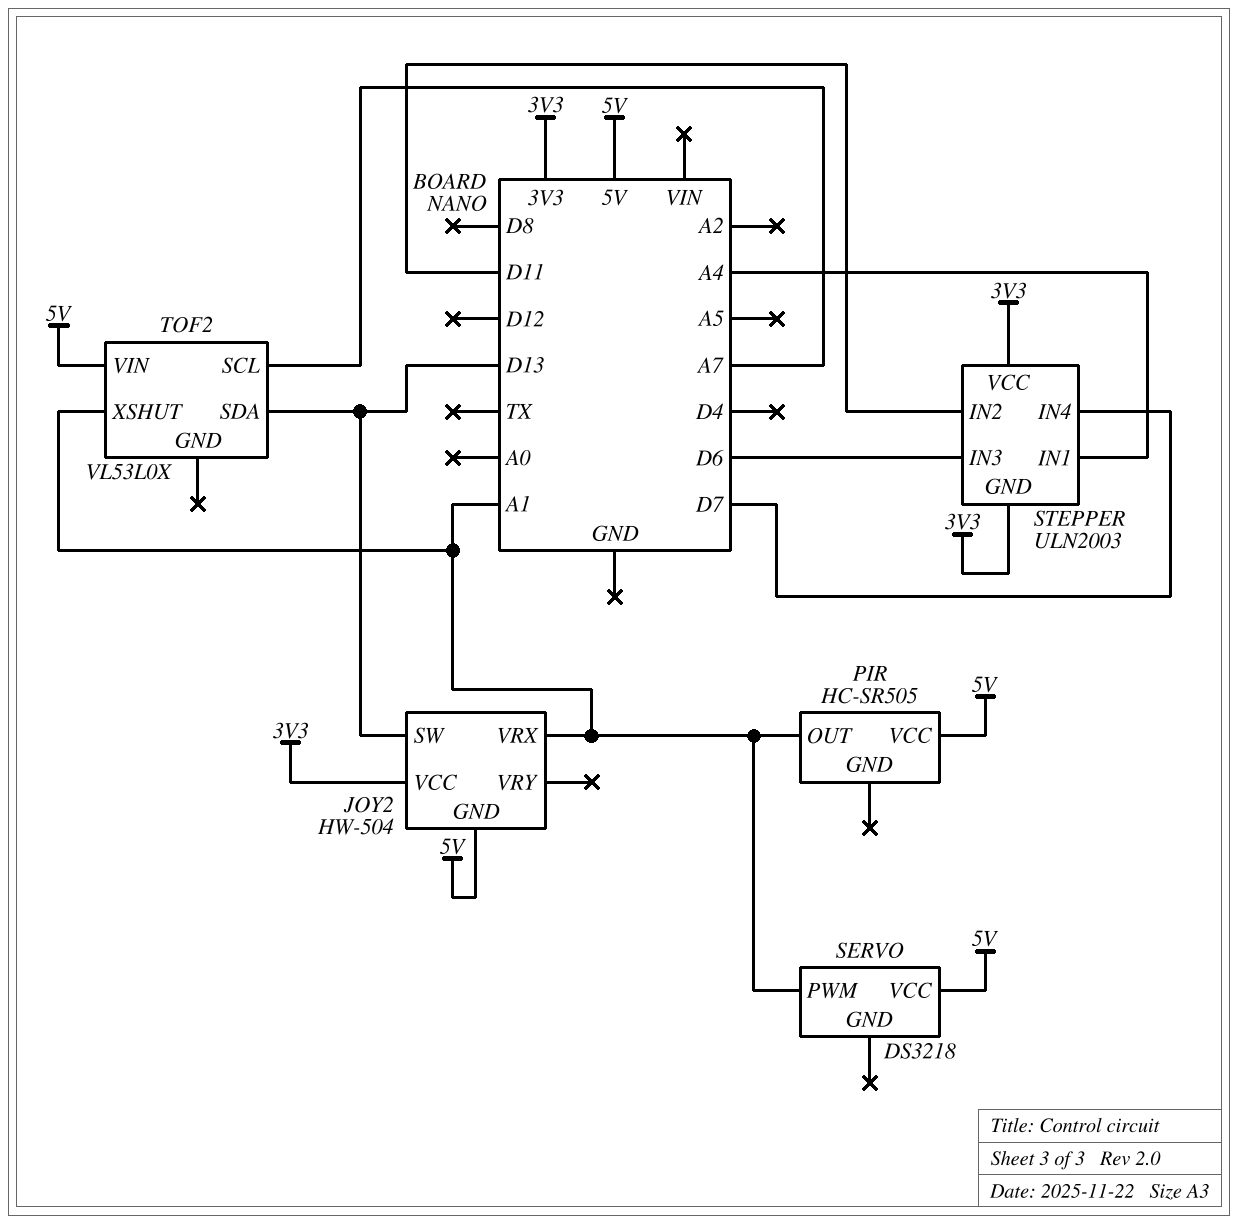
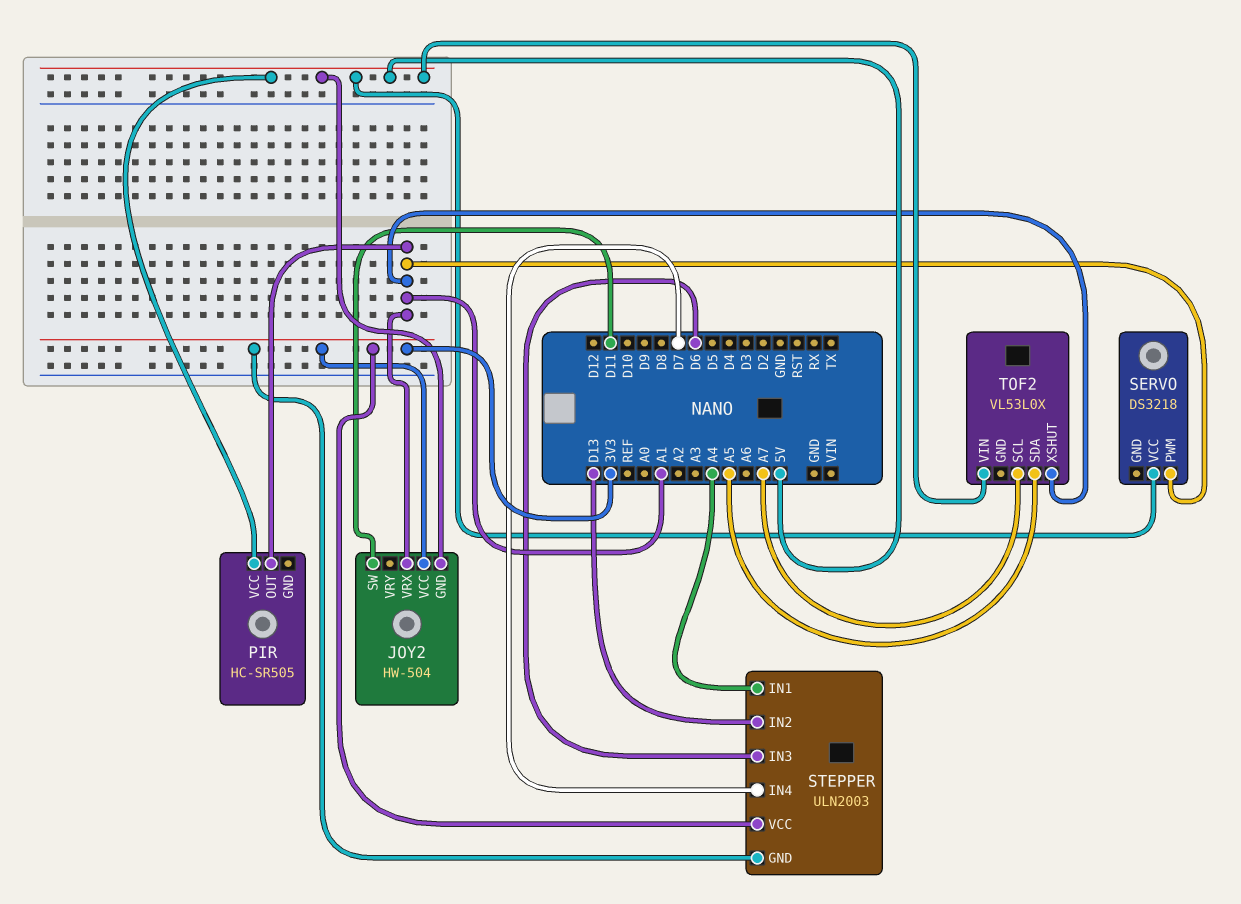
JOY2 pin SW: D13 -> D11
STEPPER pin IN2: D11 -> D13
TOF2 pin SDA: D13 -> A5

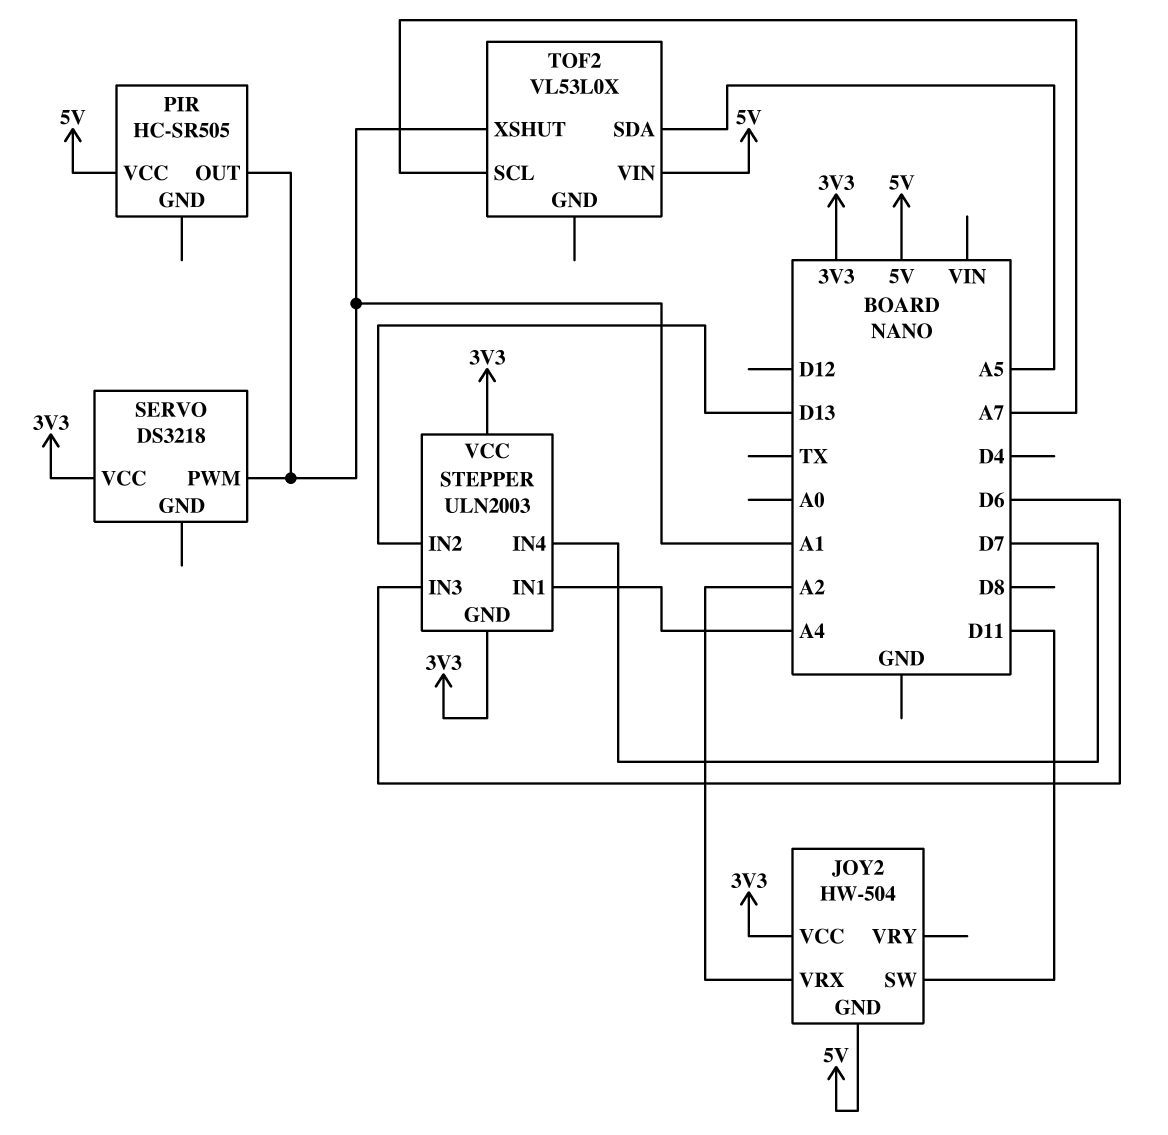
JOY2 pin VRX: A1 -> A2
SERVO pin VCC: 5V -> 3V3

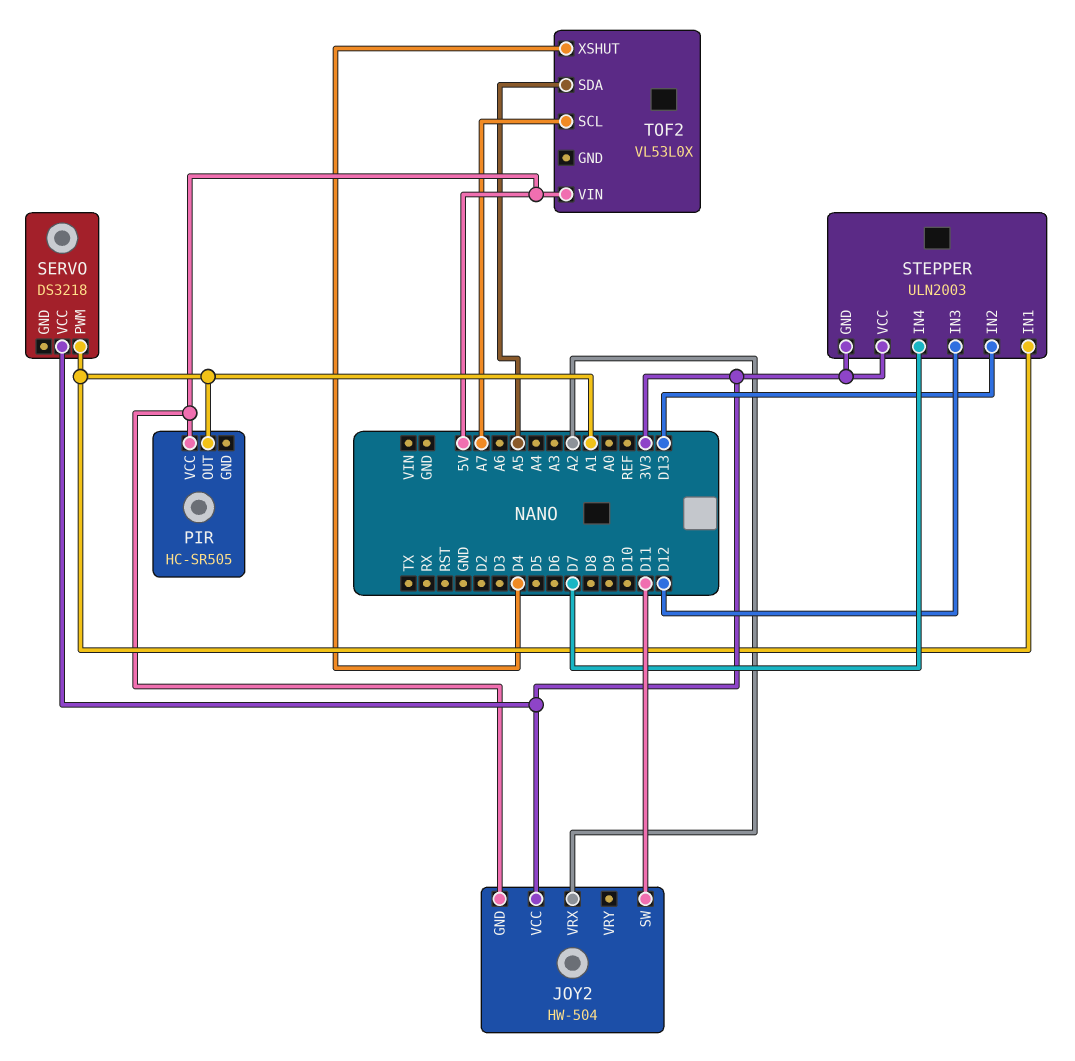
STEPPER pin IN1: A4 -> A1
STEPPER pin IN3: D6 -> D12
TOF2 pin XSHUT: A1 -> D4

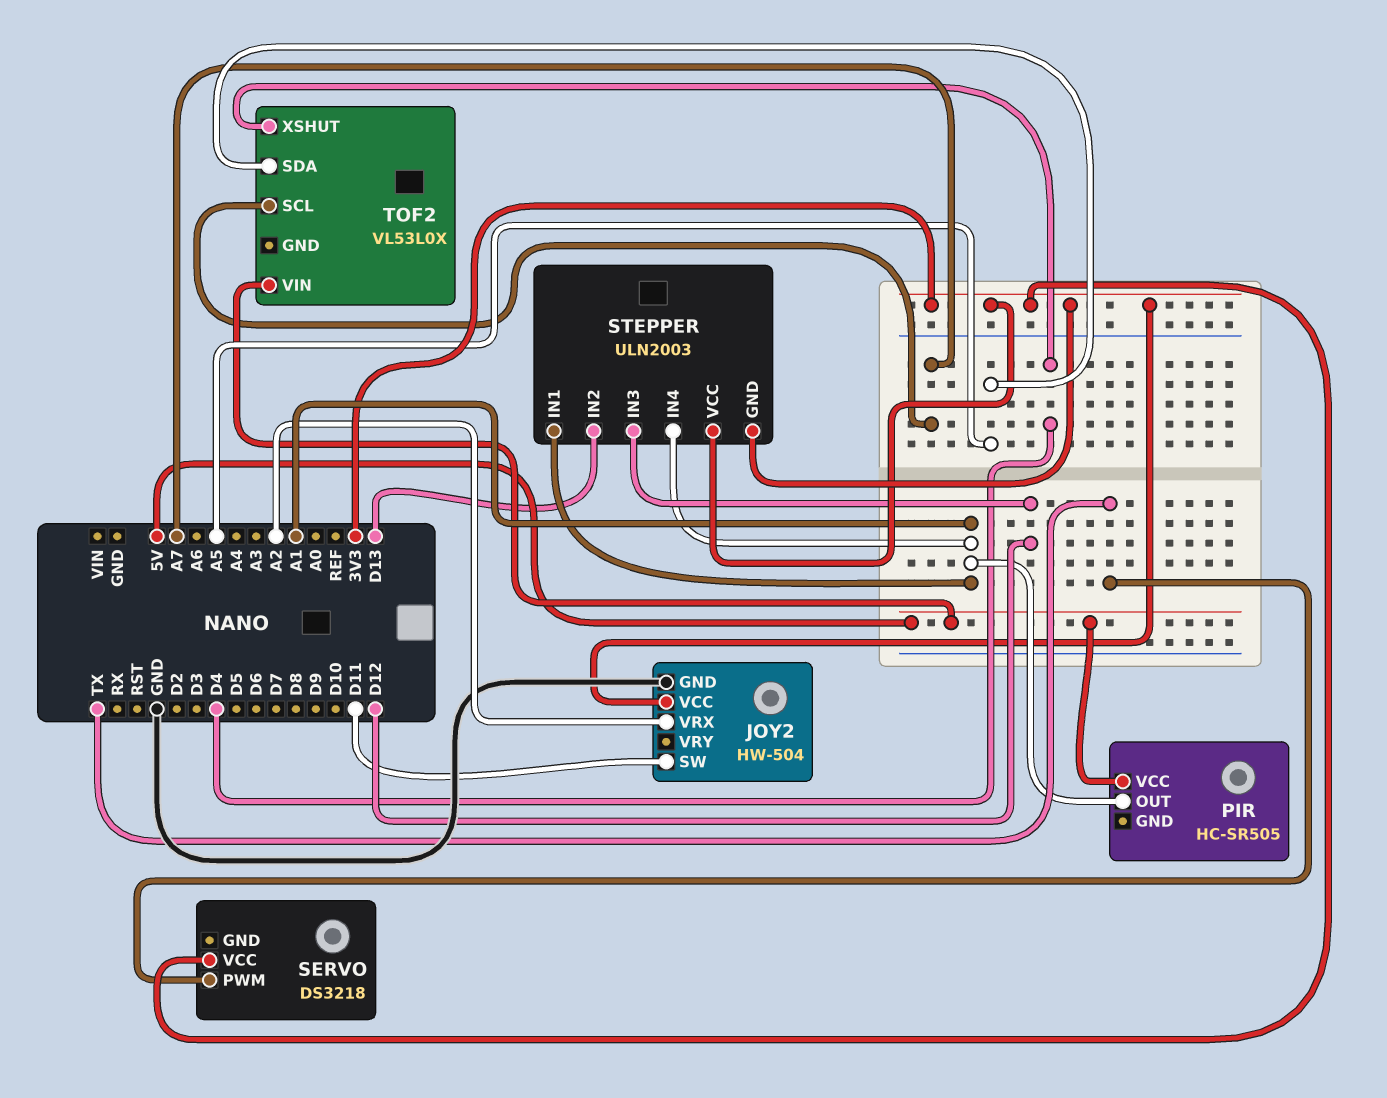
JOY2 pin GND: 5V -> GND
SERVO pin PWM: A1 -> TX
STEPPER pin IN4: D7 -> A1

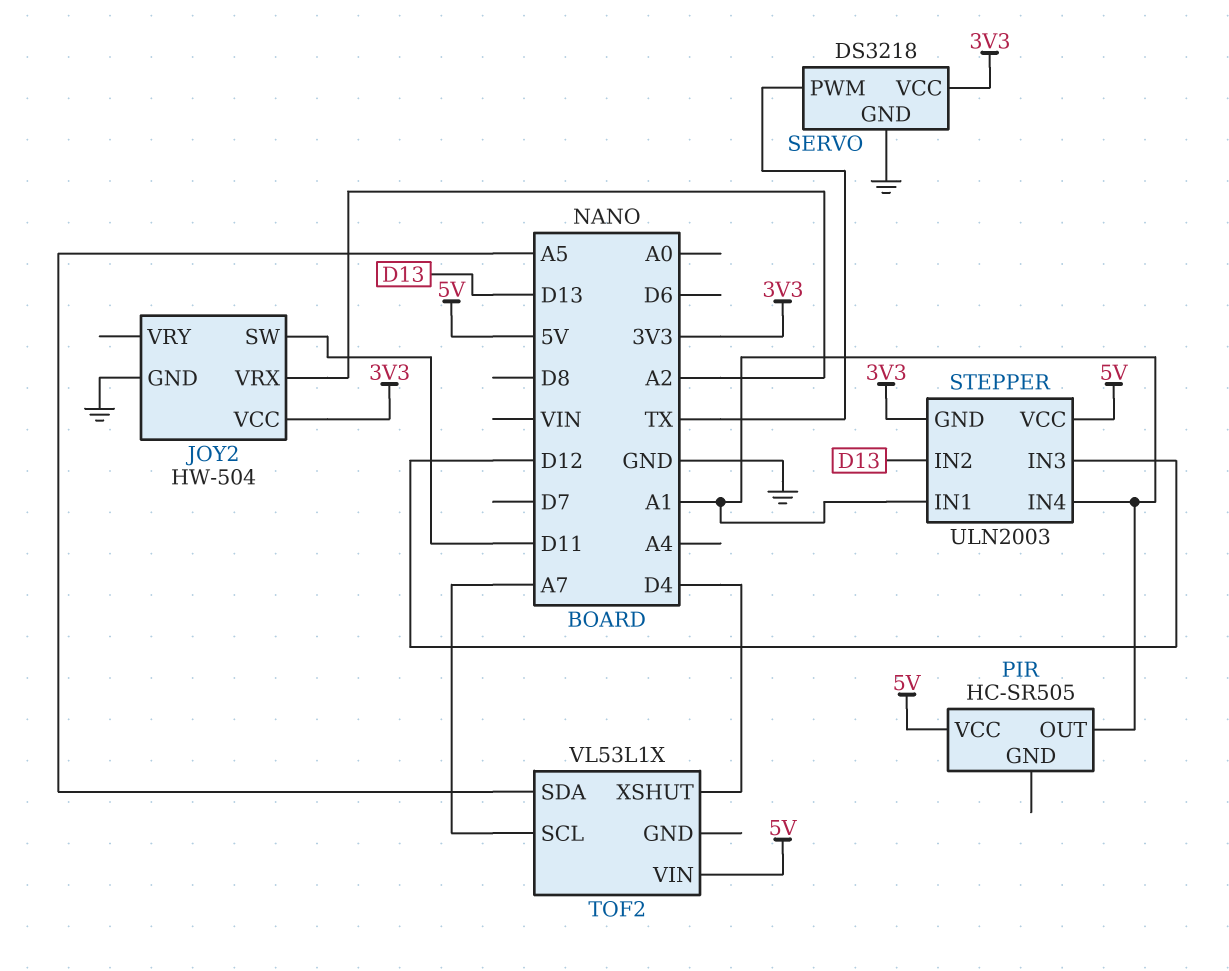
SERVO pin GND: none -> GND
STEPPER pin VCC: 3V3 -> 5V
TOF2: VL53L0X -> VL53L1X

